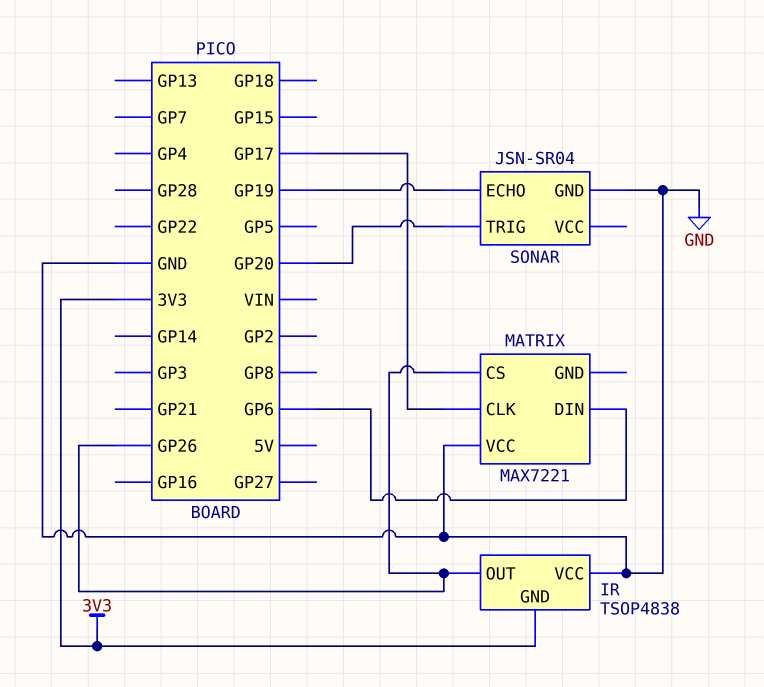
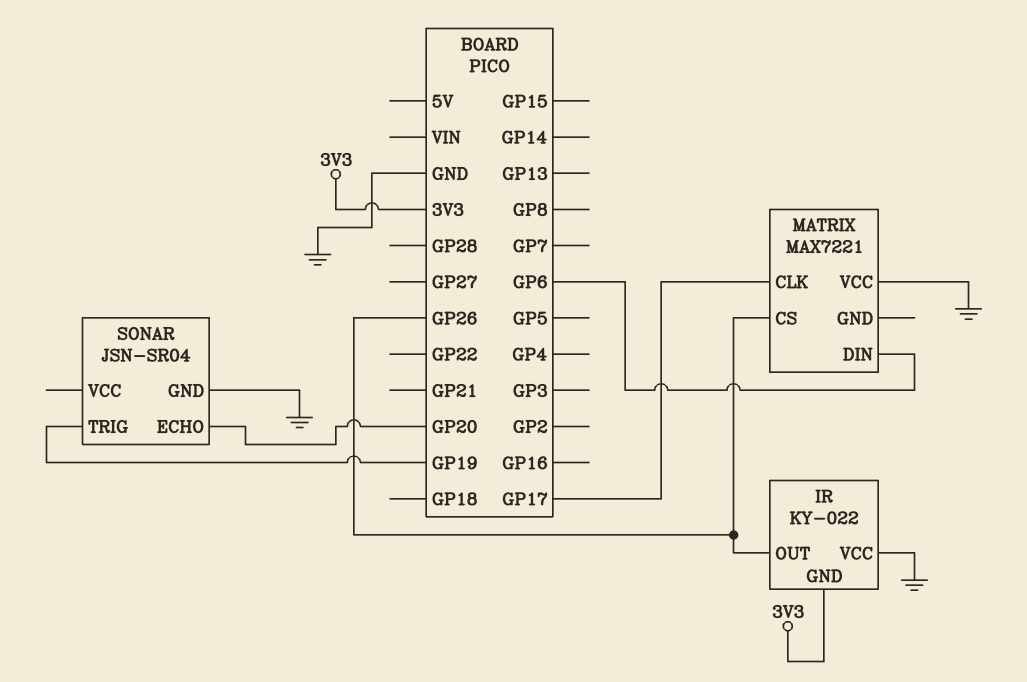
IR: TSOP4838 -> KY-022
SONAR pin ECHO: GP19 -> GP20
SONAR pin TRIG: GP20 -> GP19

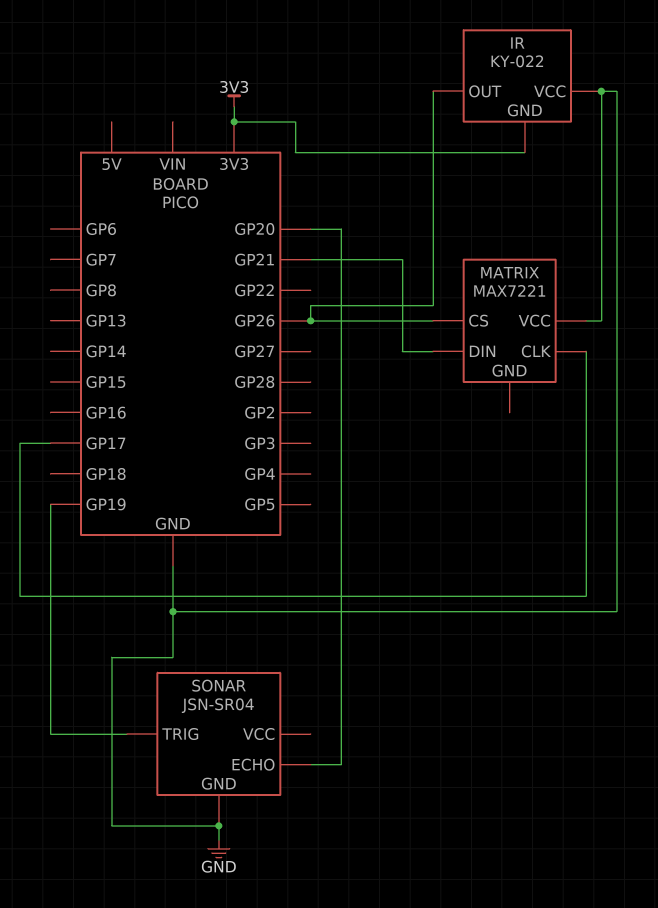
MATRIX pin DIN: GP6 -> GP21

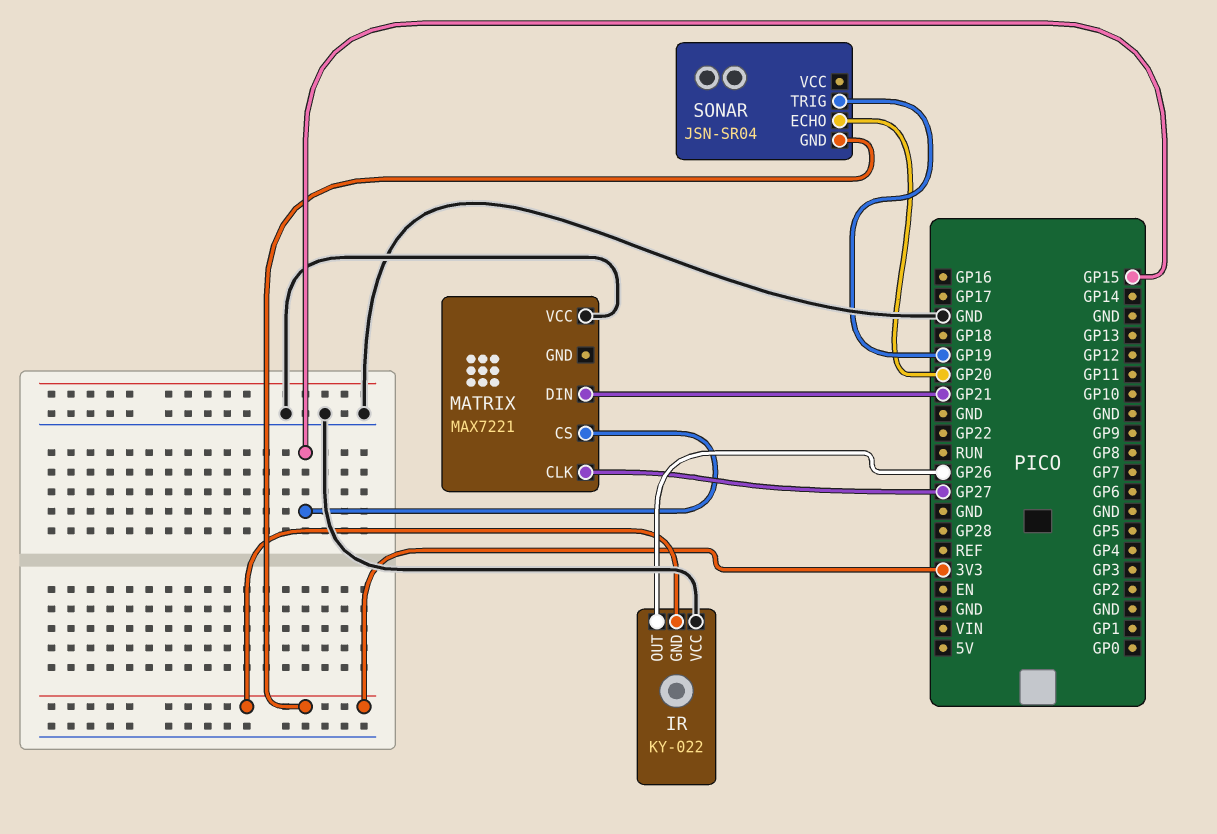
MATRIX pin CLK: GP17 -> GP27
MATRIX pin CS: GP26 -> GP15
SONAR pin GND: GND -> 3V3

